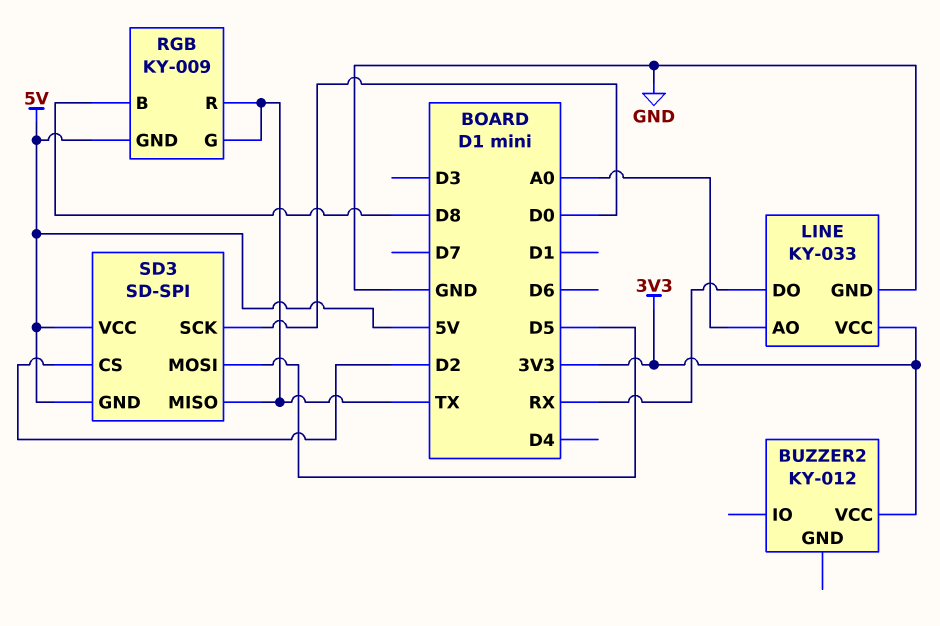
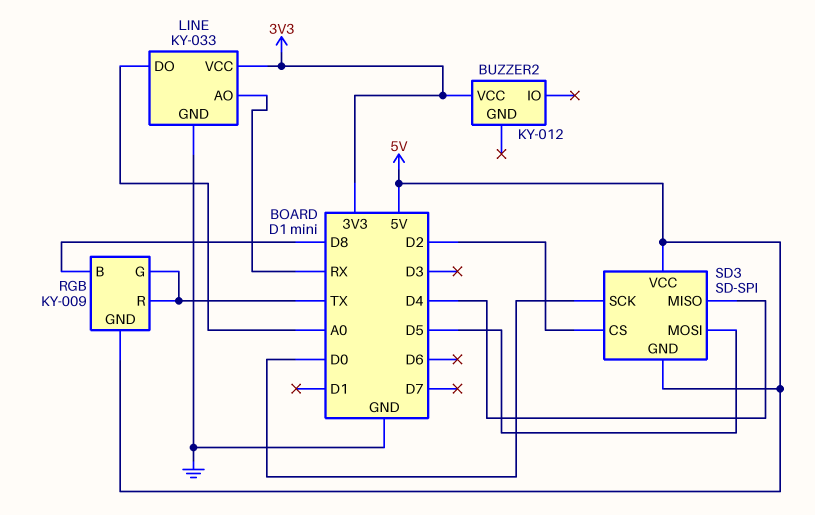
LINE pin AO: A0 -> RX
LINE pin DO: RX -> A0
SD3 pin MISO: TX -> D4

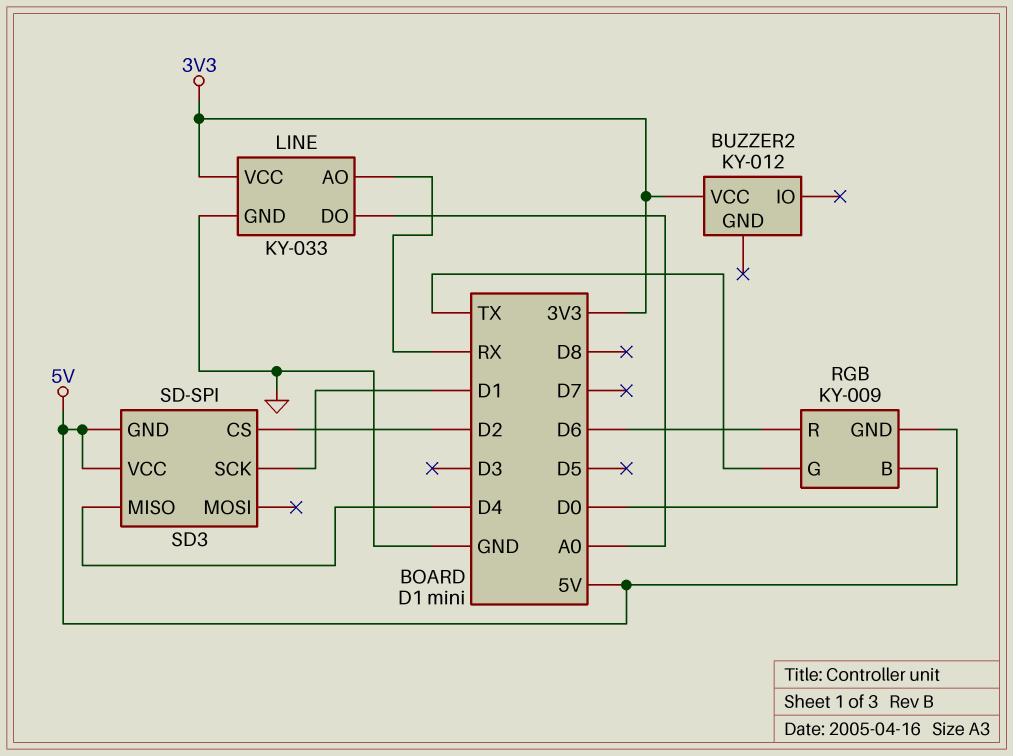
RGB pin B: D8 -> D0
RGB pin R: TX -> D6
SD3 pin MOSI: D5 -> none
SD3 pin SCK: D0 -> D1

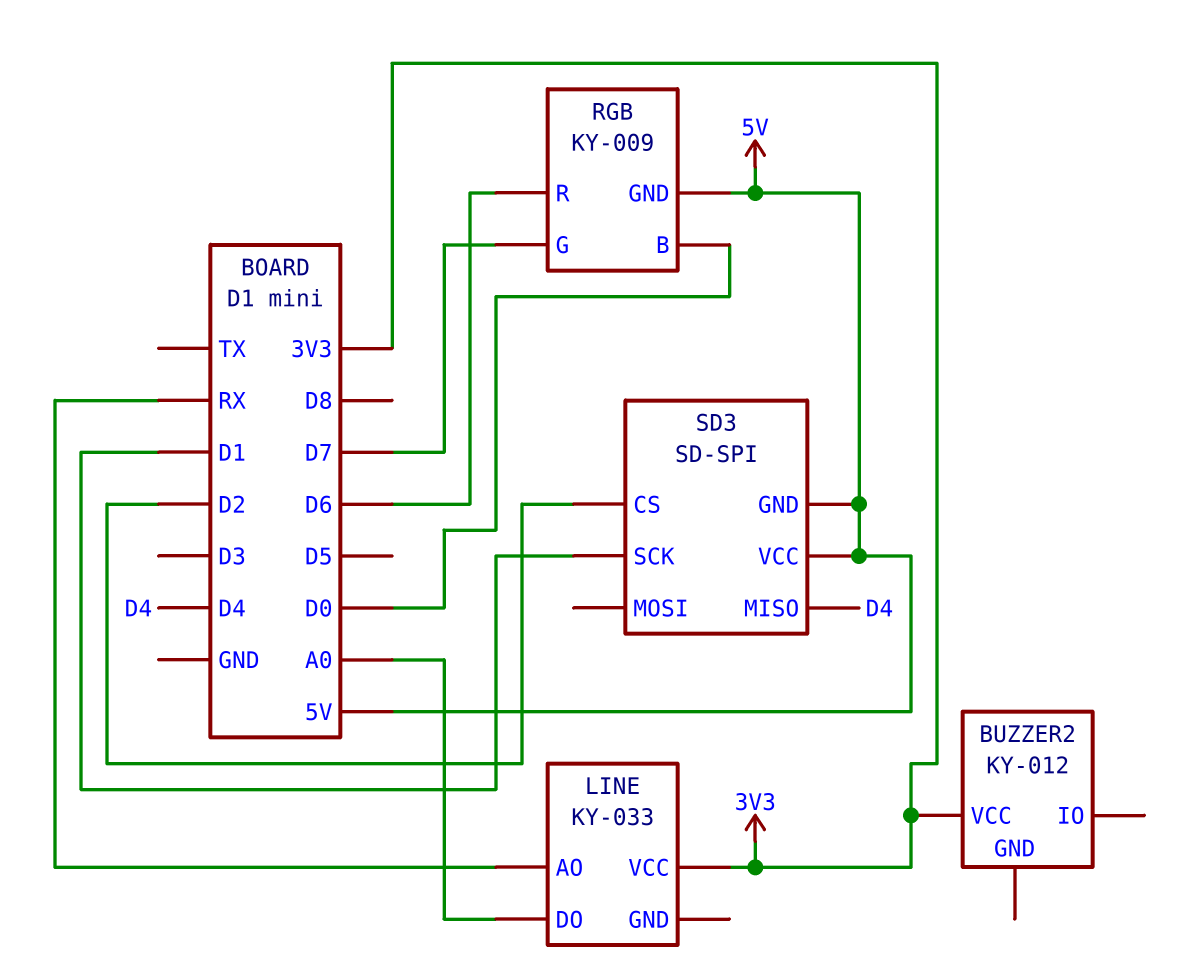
LINE pin GND: GND -> none
RGB pin G: TX -> D7

